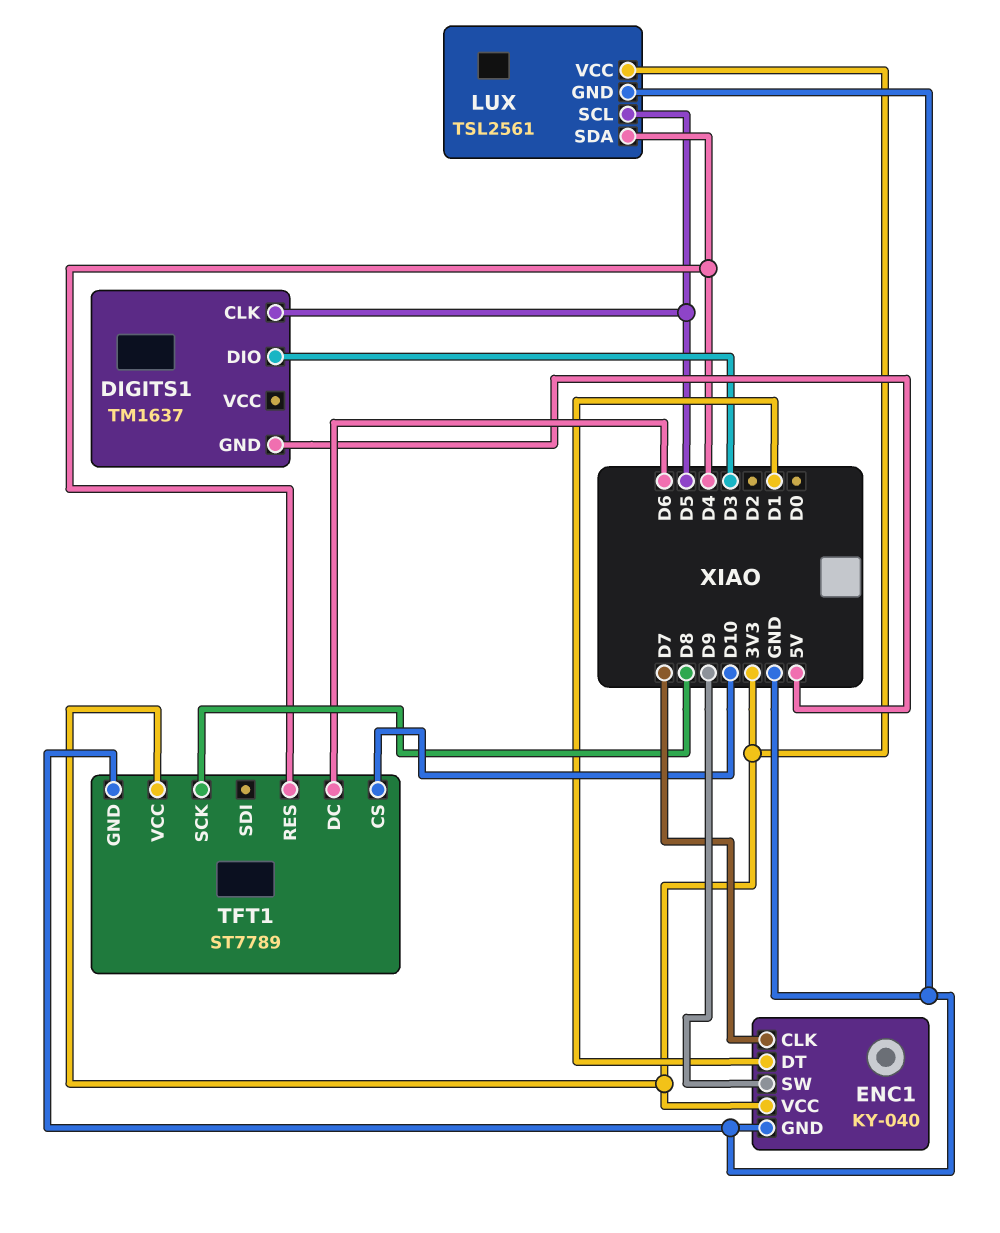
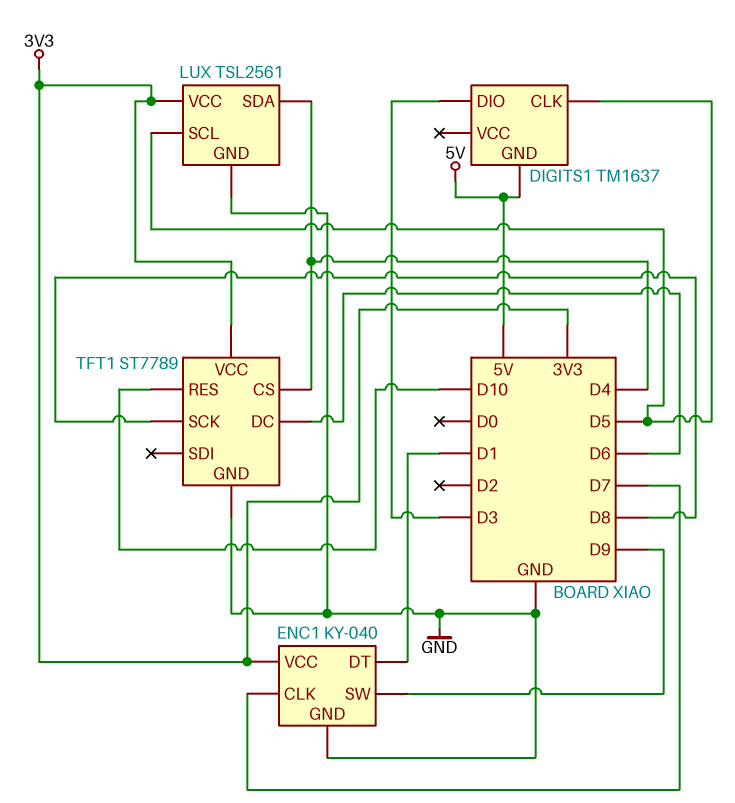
TFT1 pin CS: D10 -> D4
TFT1 pin RES: D4 -> D10

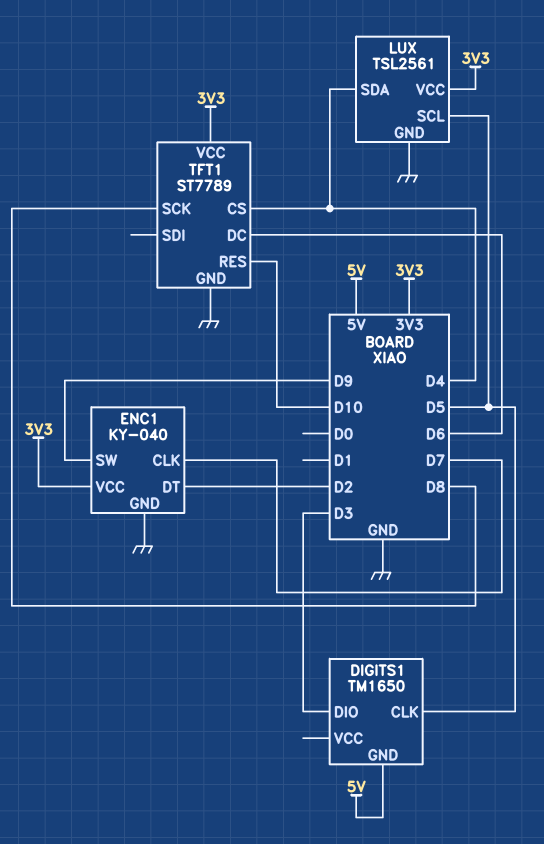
DIGITS1: TM1637 -> TM1650
ENC1 pin DT: D1 -> D2

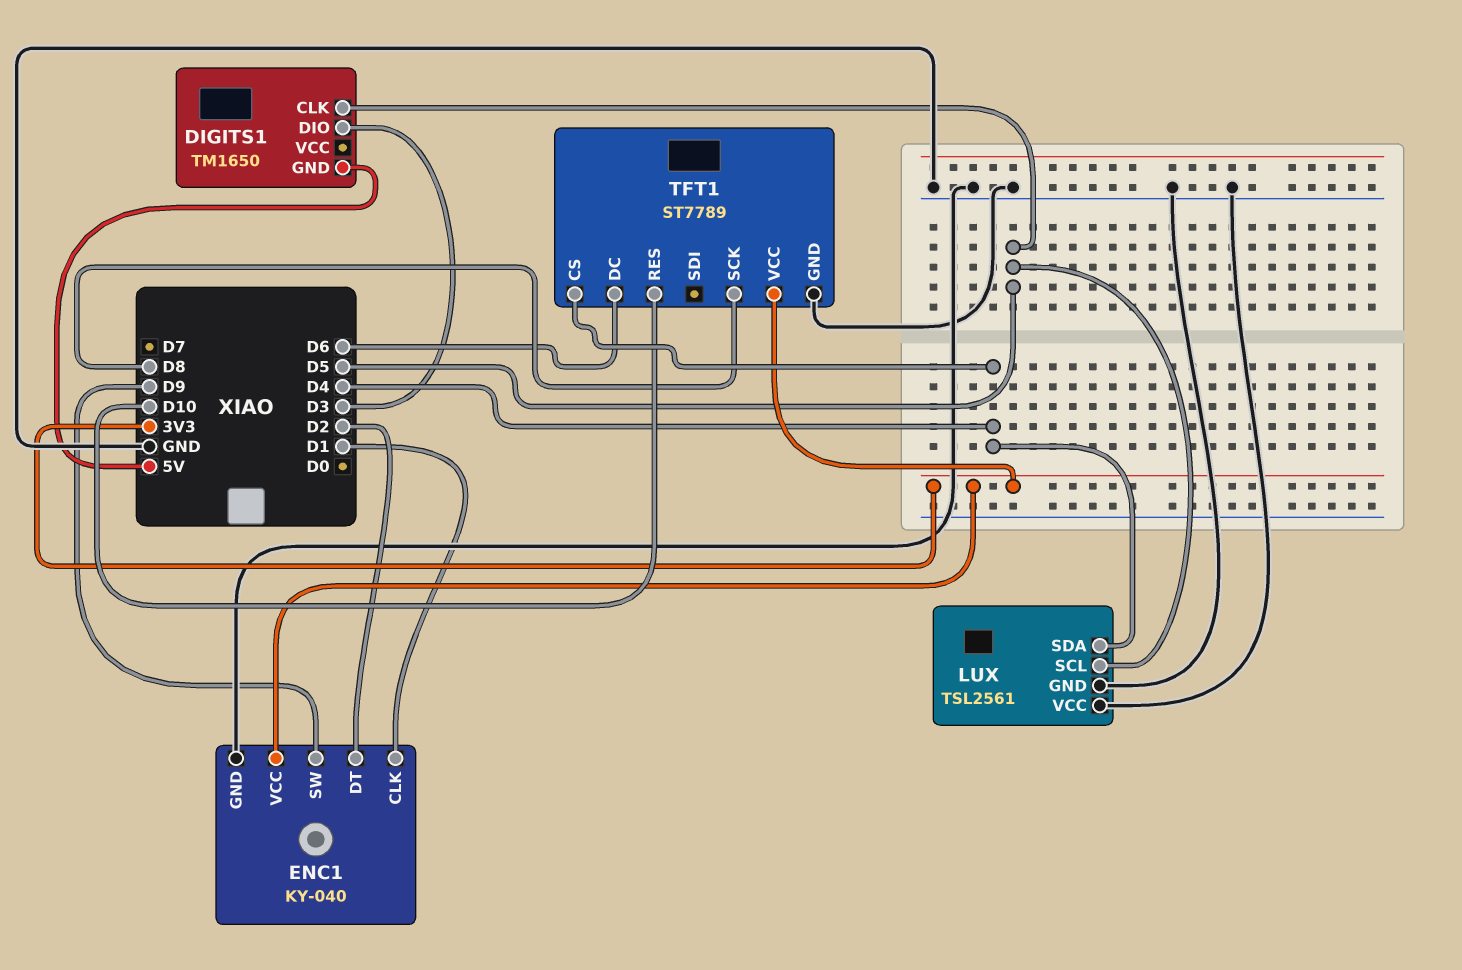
ENC1 pin CLK: D7 -> D1
LUX pin VCC: 3V3 -> GND

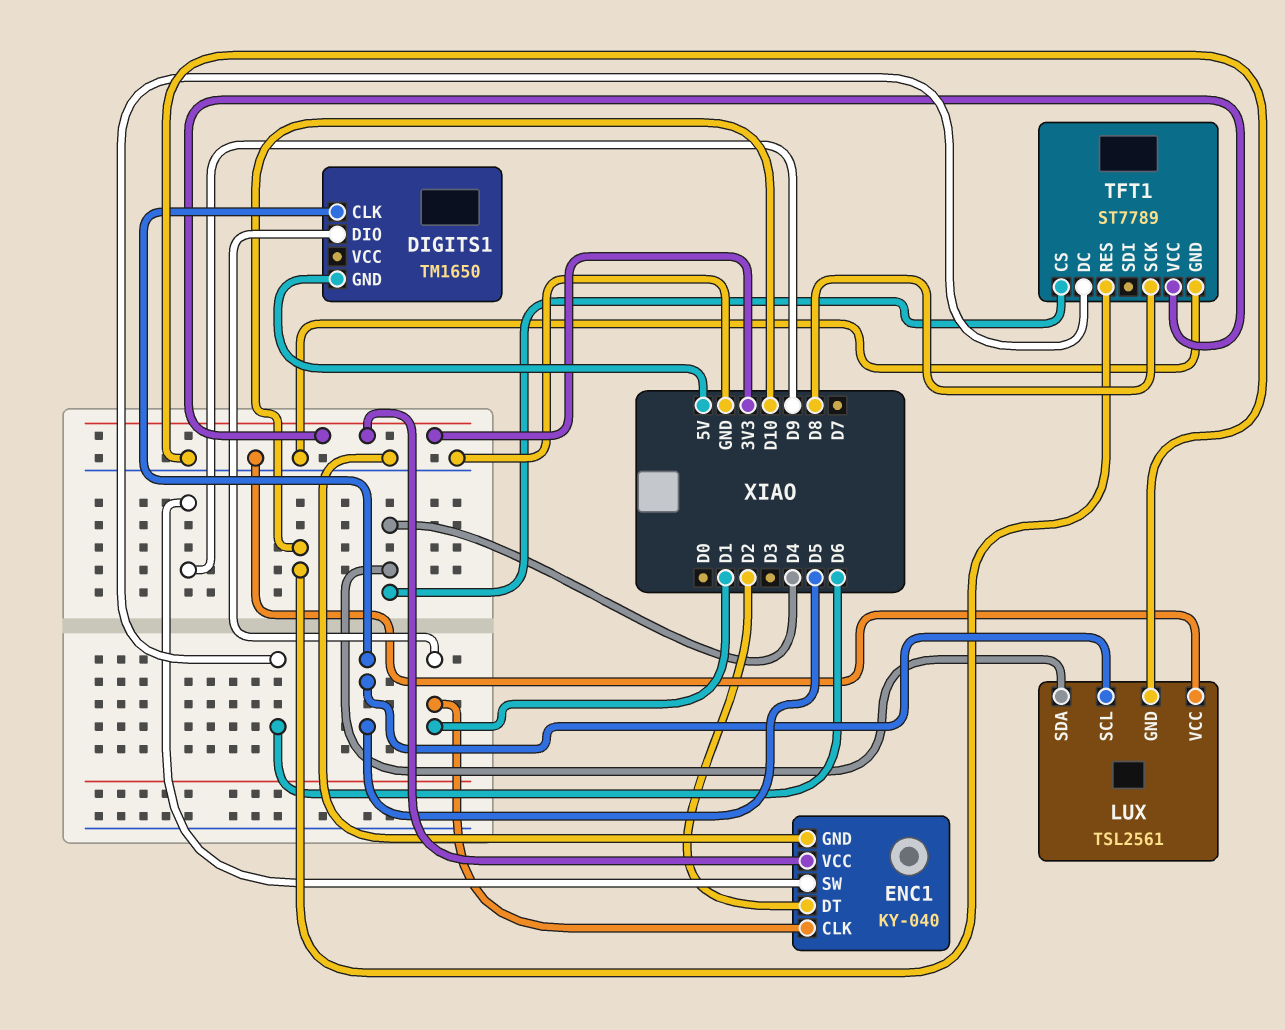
DIGITS1 pin DIO: D3 -> D1

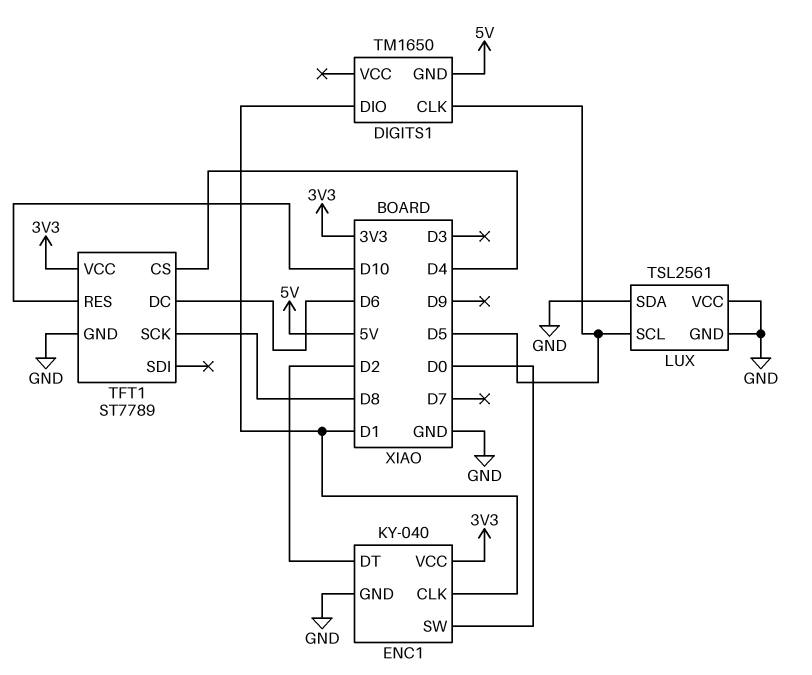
ENC1 pin SW: D9 -> D0
LUX pin SDA: D4 -> GND

